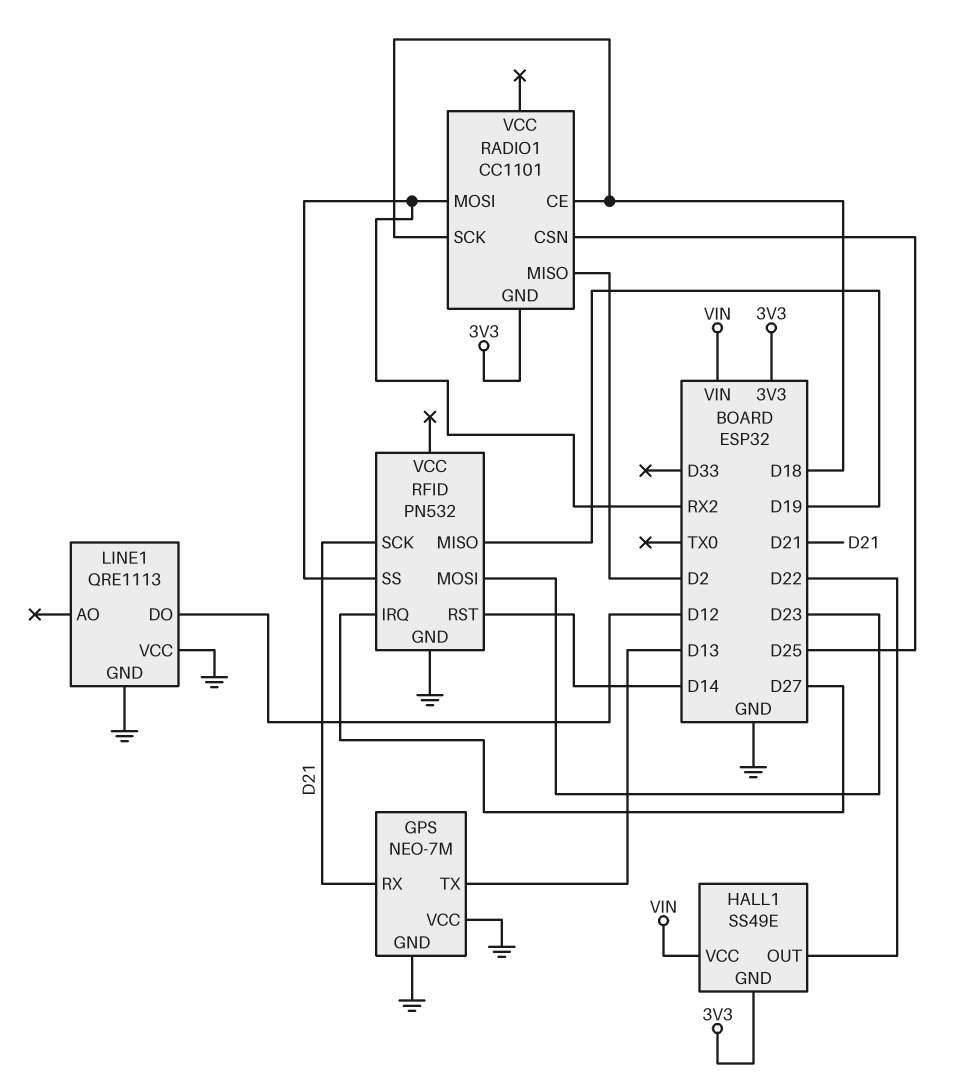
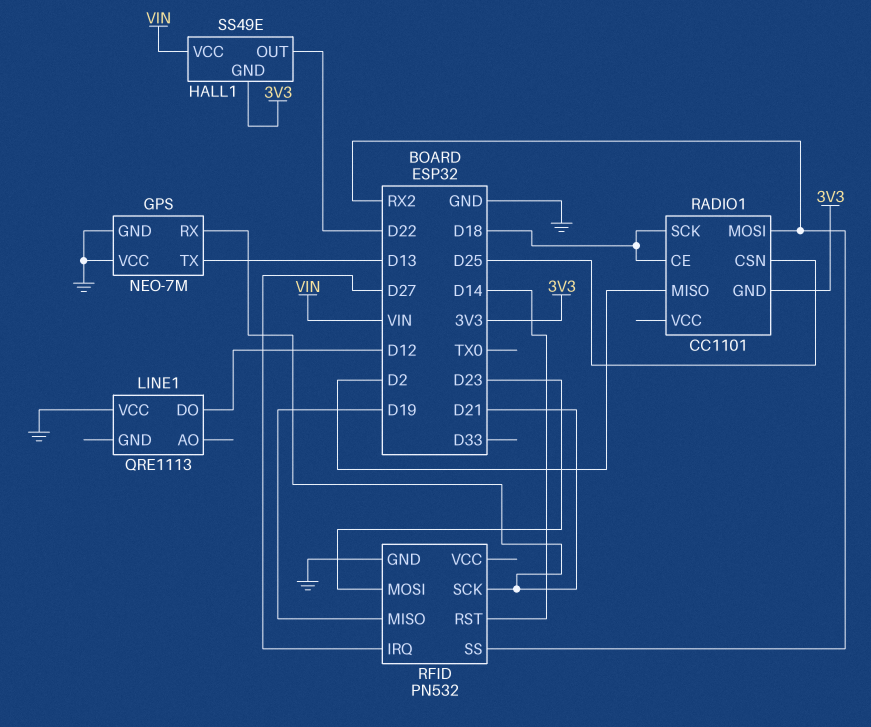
LINE1 pin GND: GND -> none

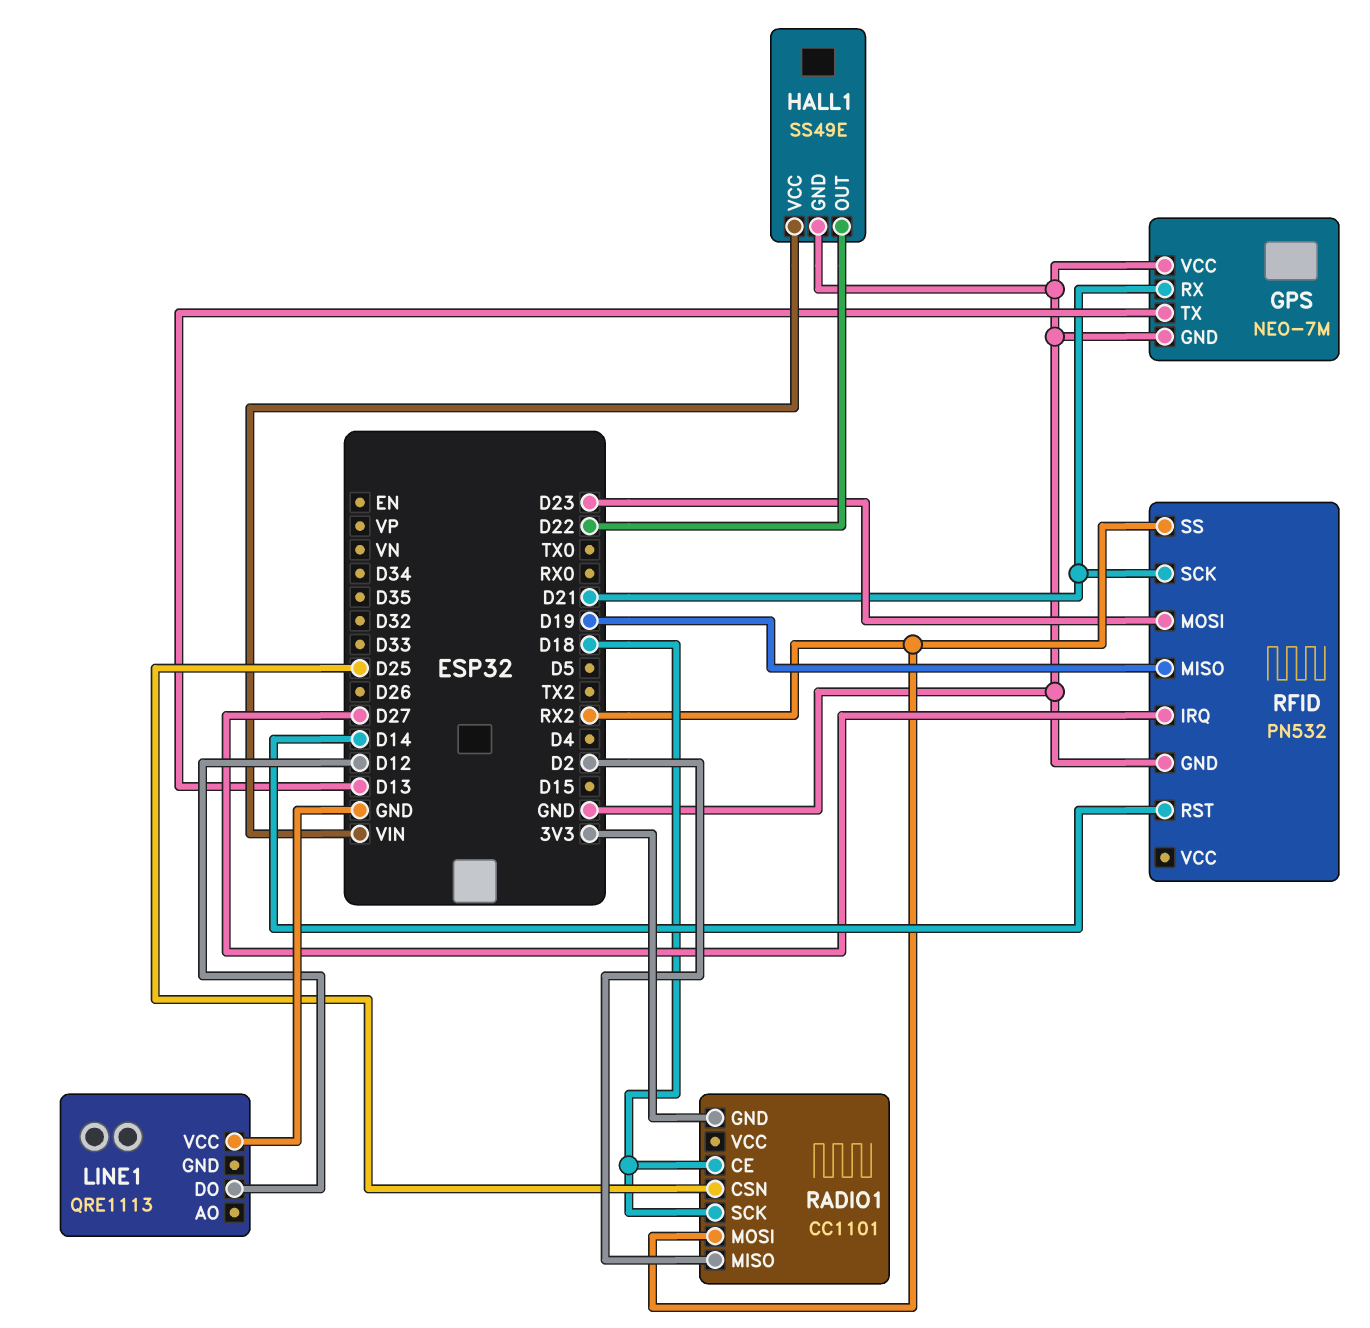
HALL1 pin GND: 3V3 -> GND

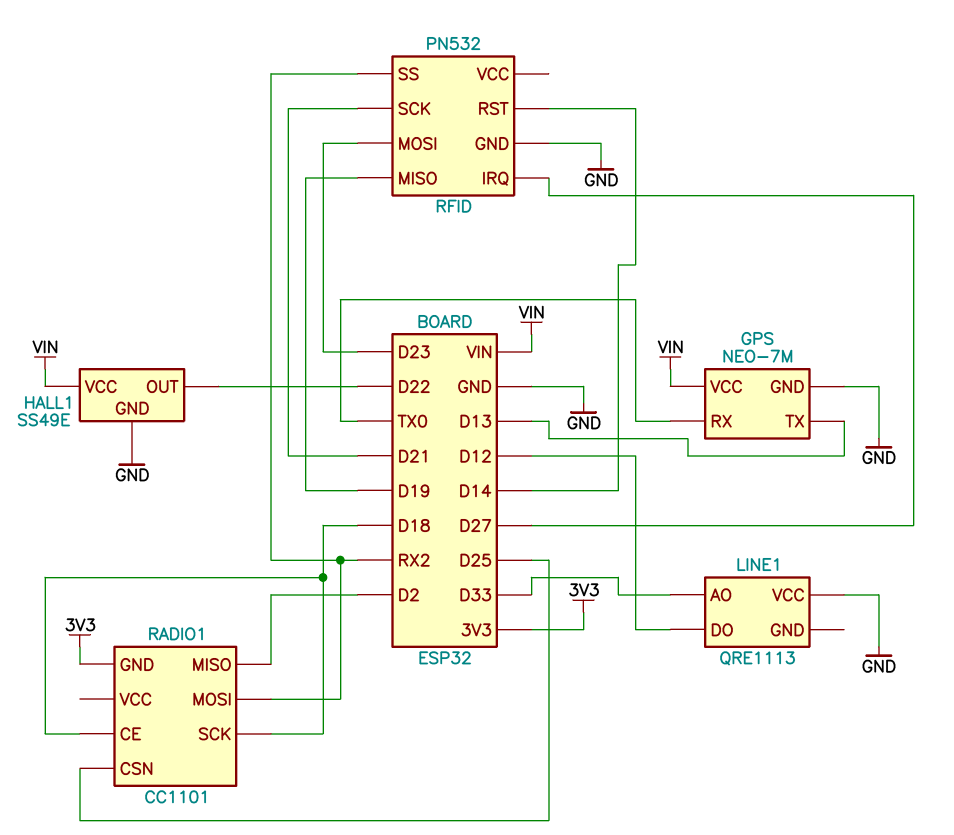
GPS pin RX: D21 -> TX0
GPS pin VCC: GND -> VIN
LINE1 pin AO: none -> D33

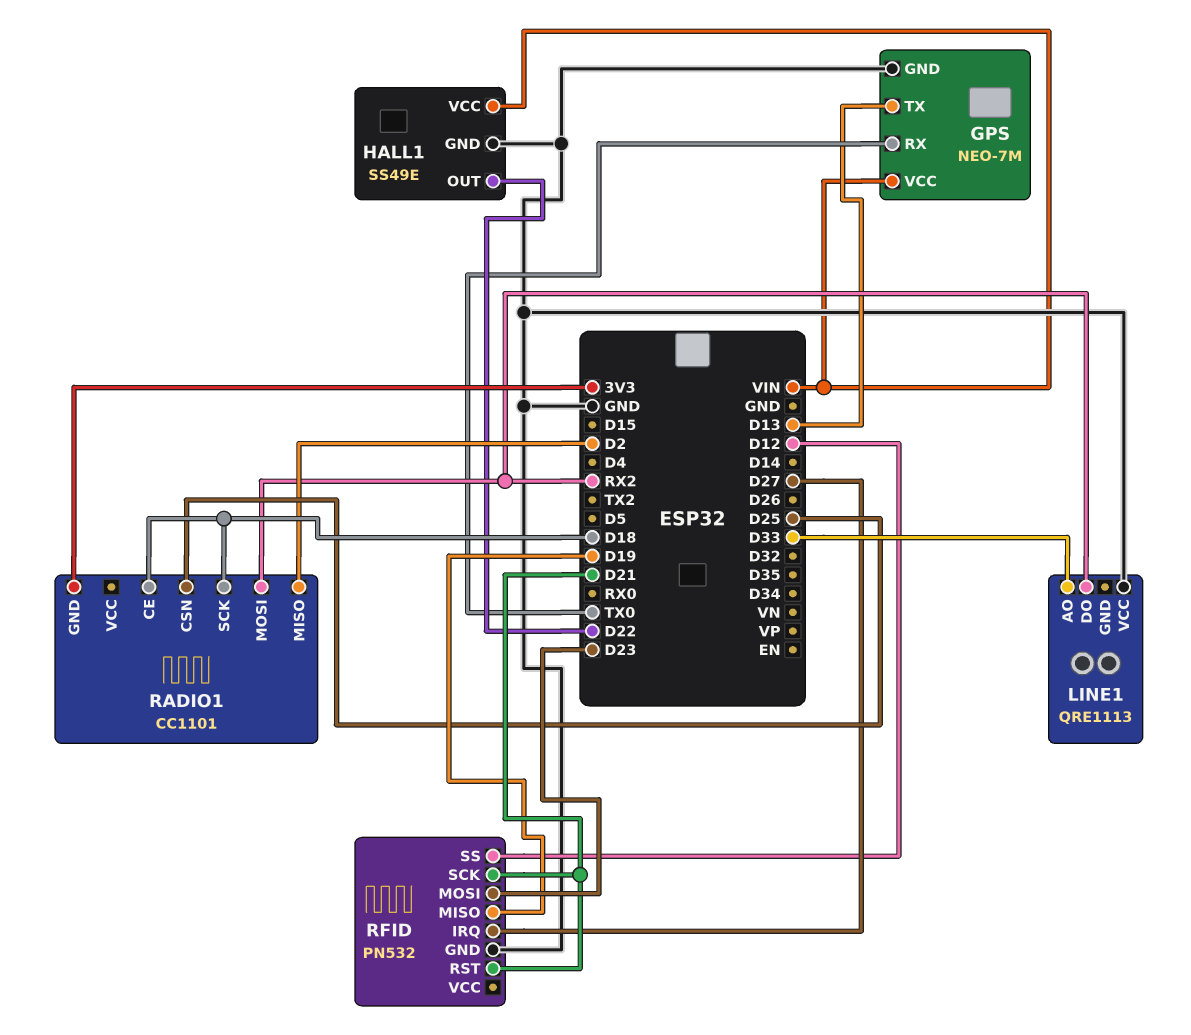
LINE1 pin DO: D12 -> RX2
RFID pin RST: D14 -> D21
RFID pin SS: RX2 -> D12

